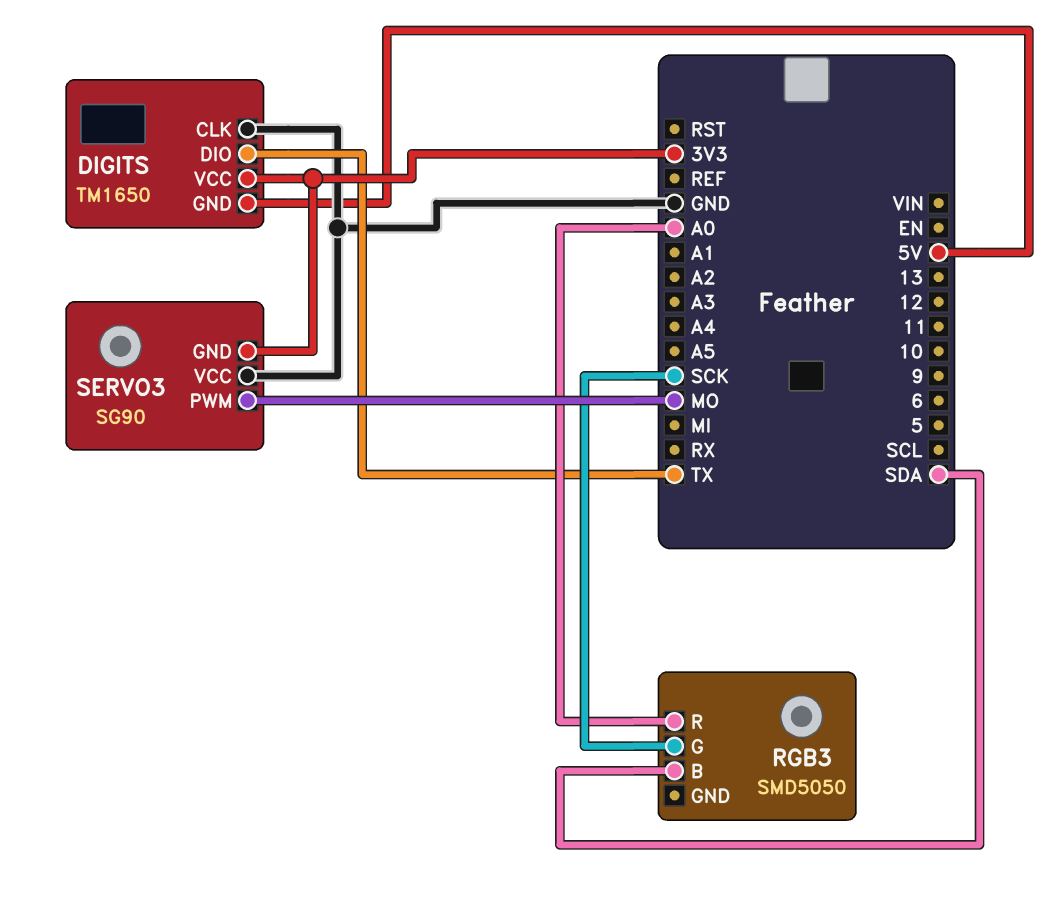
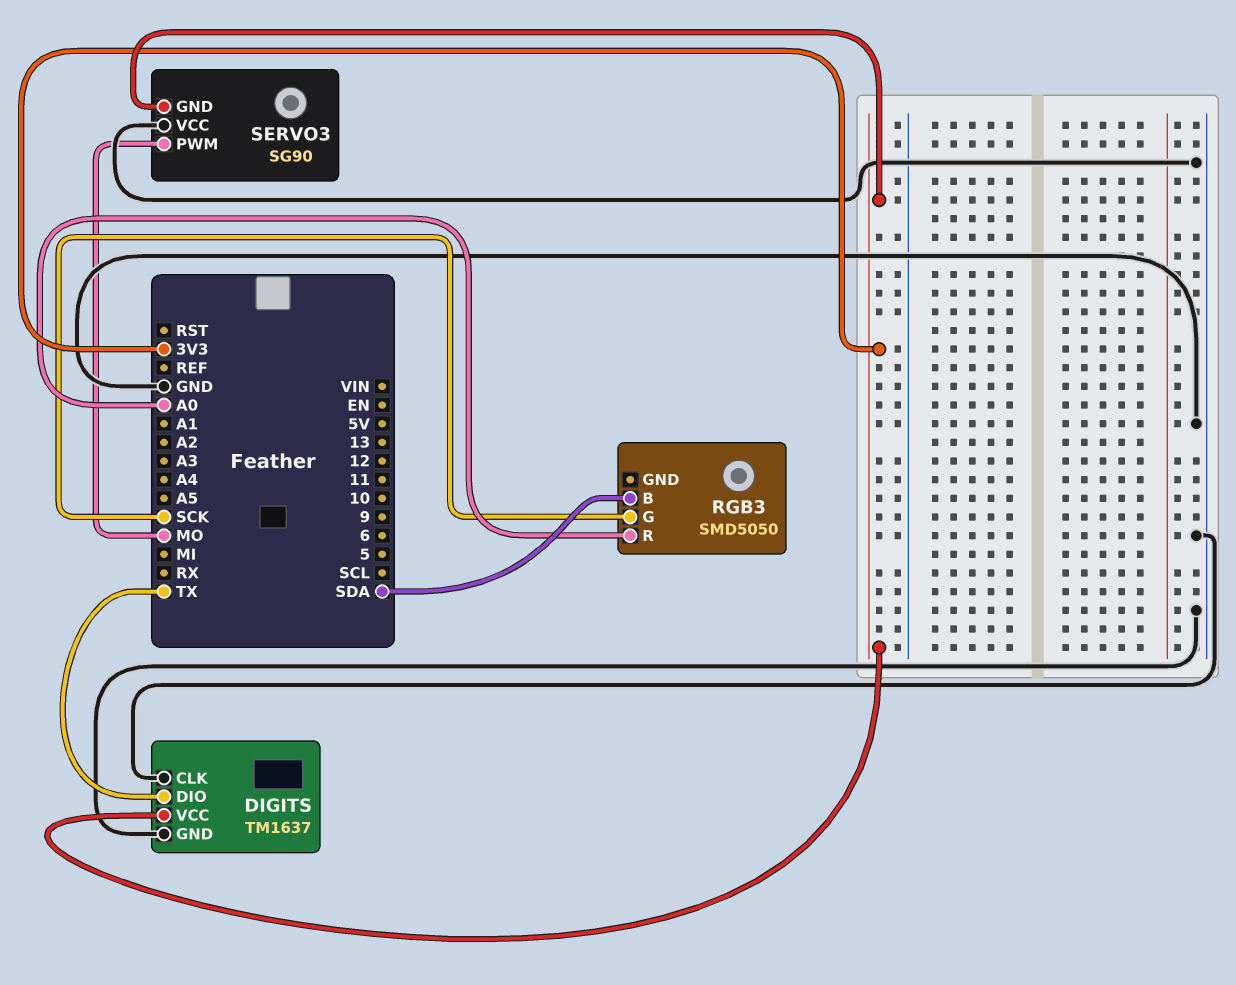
DIGITS: TM1650 -> TM1637
DIGITS pin GND: 5V -> GND

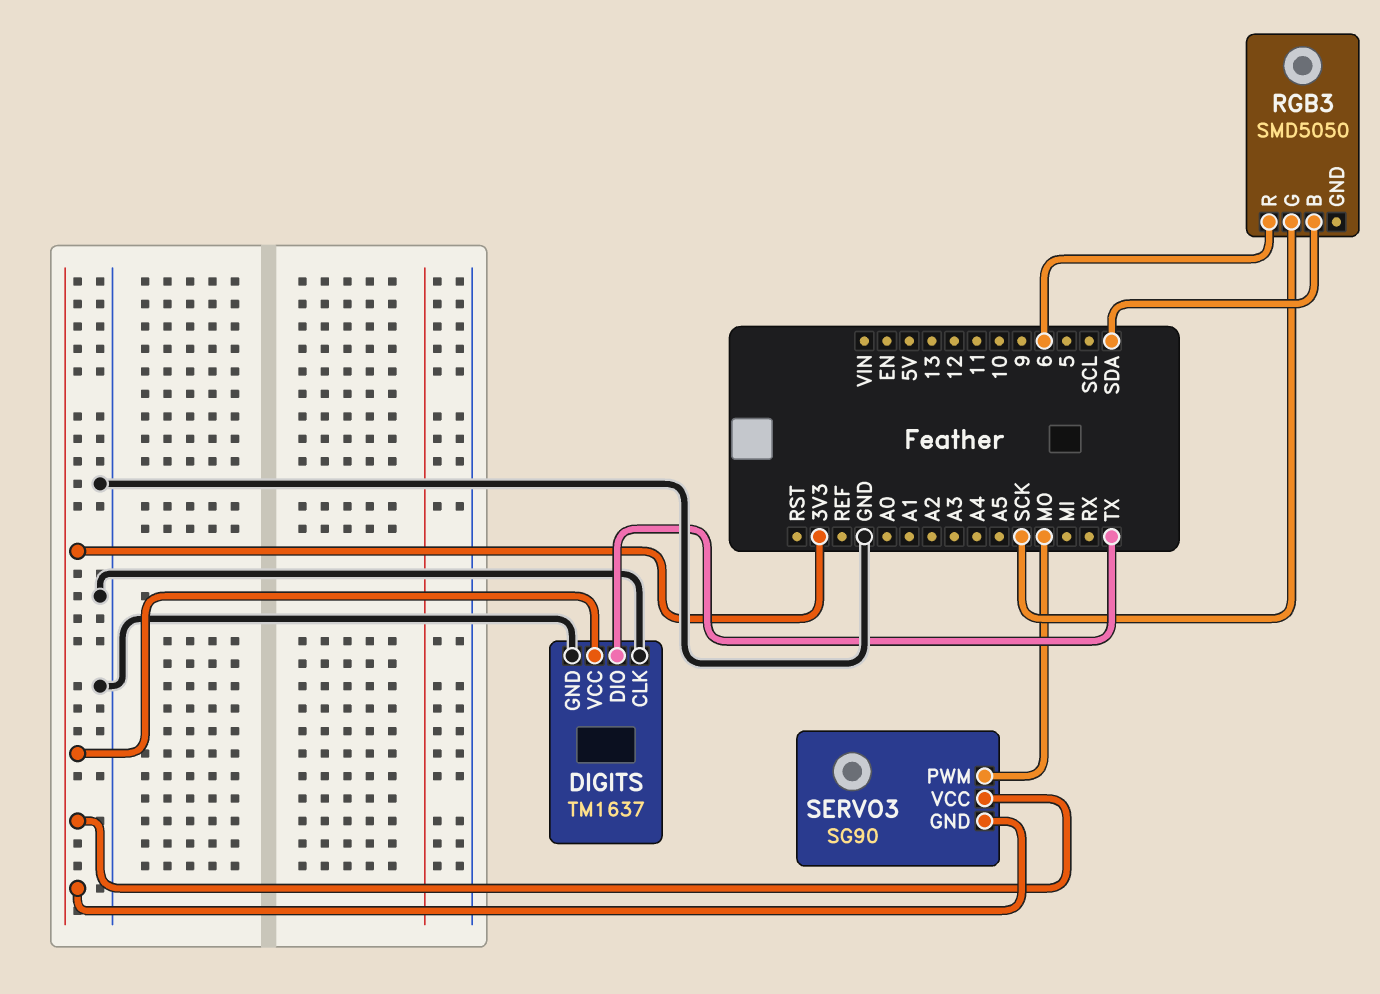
RGB3 pin R: A0 -> 6
SERVO3 pin VCC: GND -> 3V3

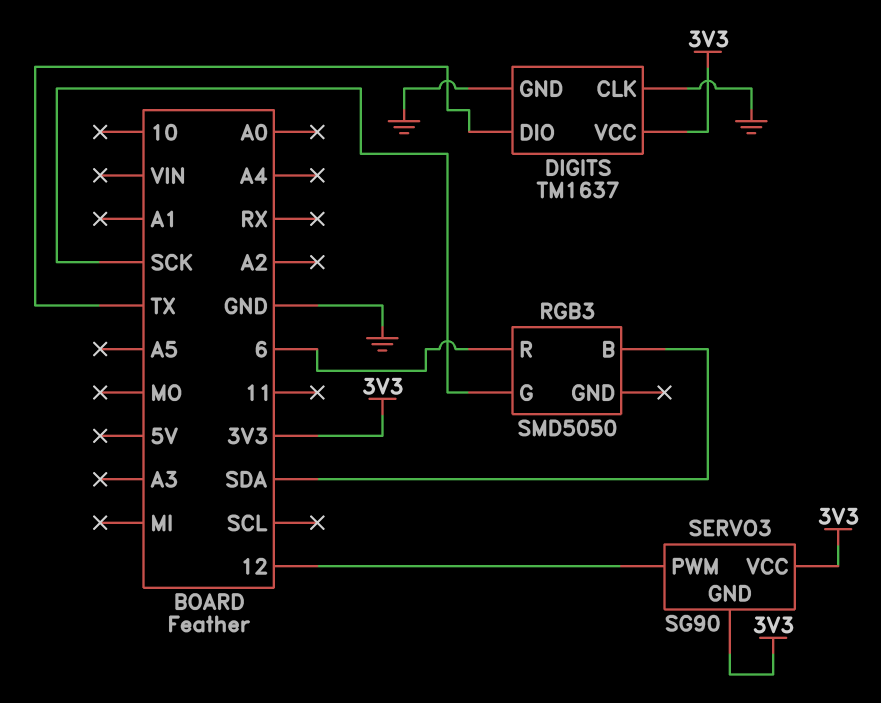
SERVO3 pin PWM: MO -> 12

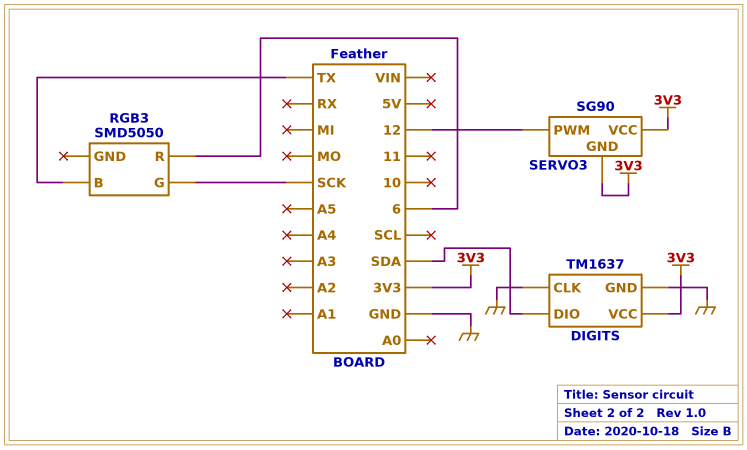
DIGITS pin DIO: TX -> SDA
RGB3 pin B: SDA -> TX

